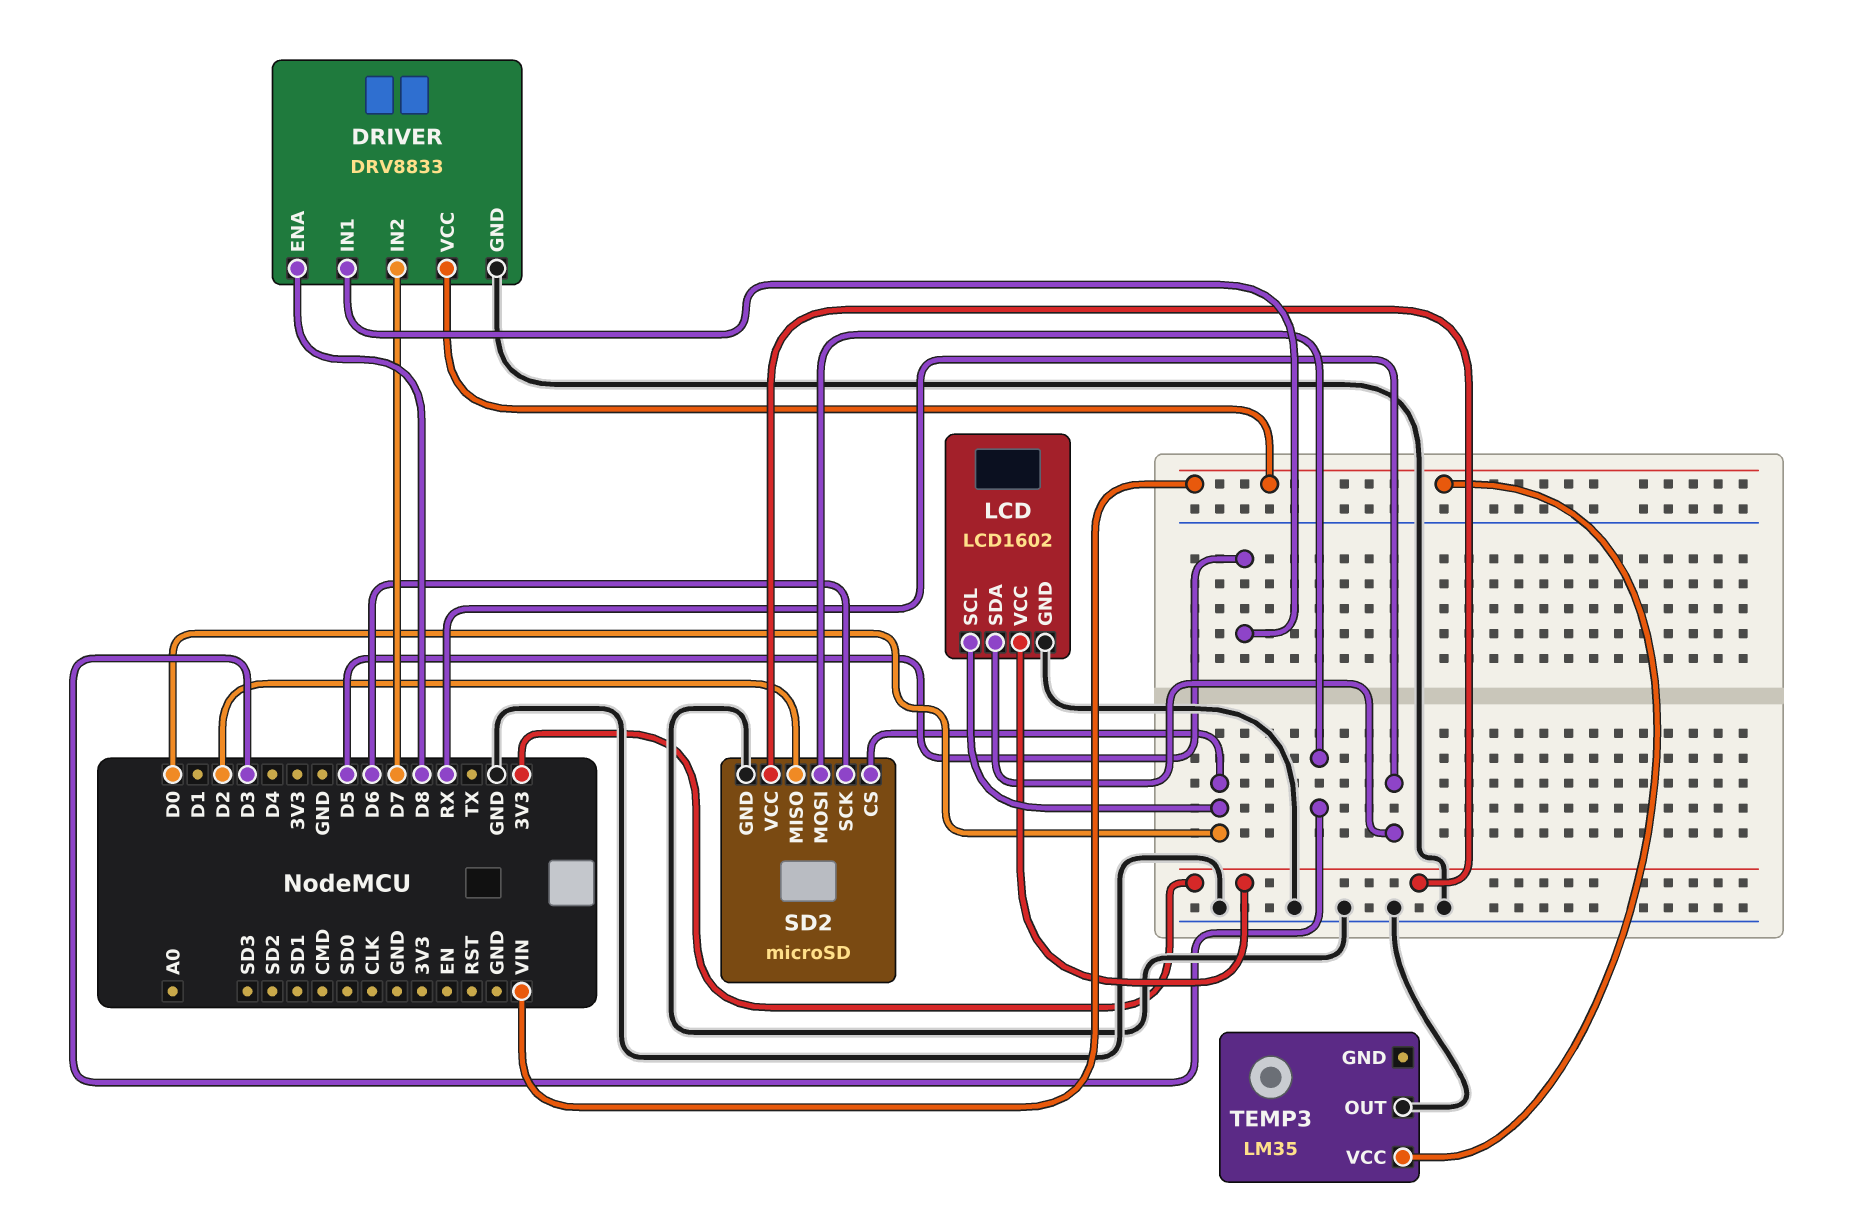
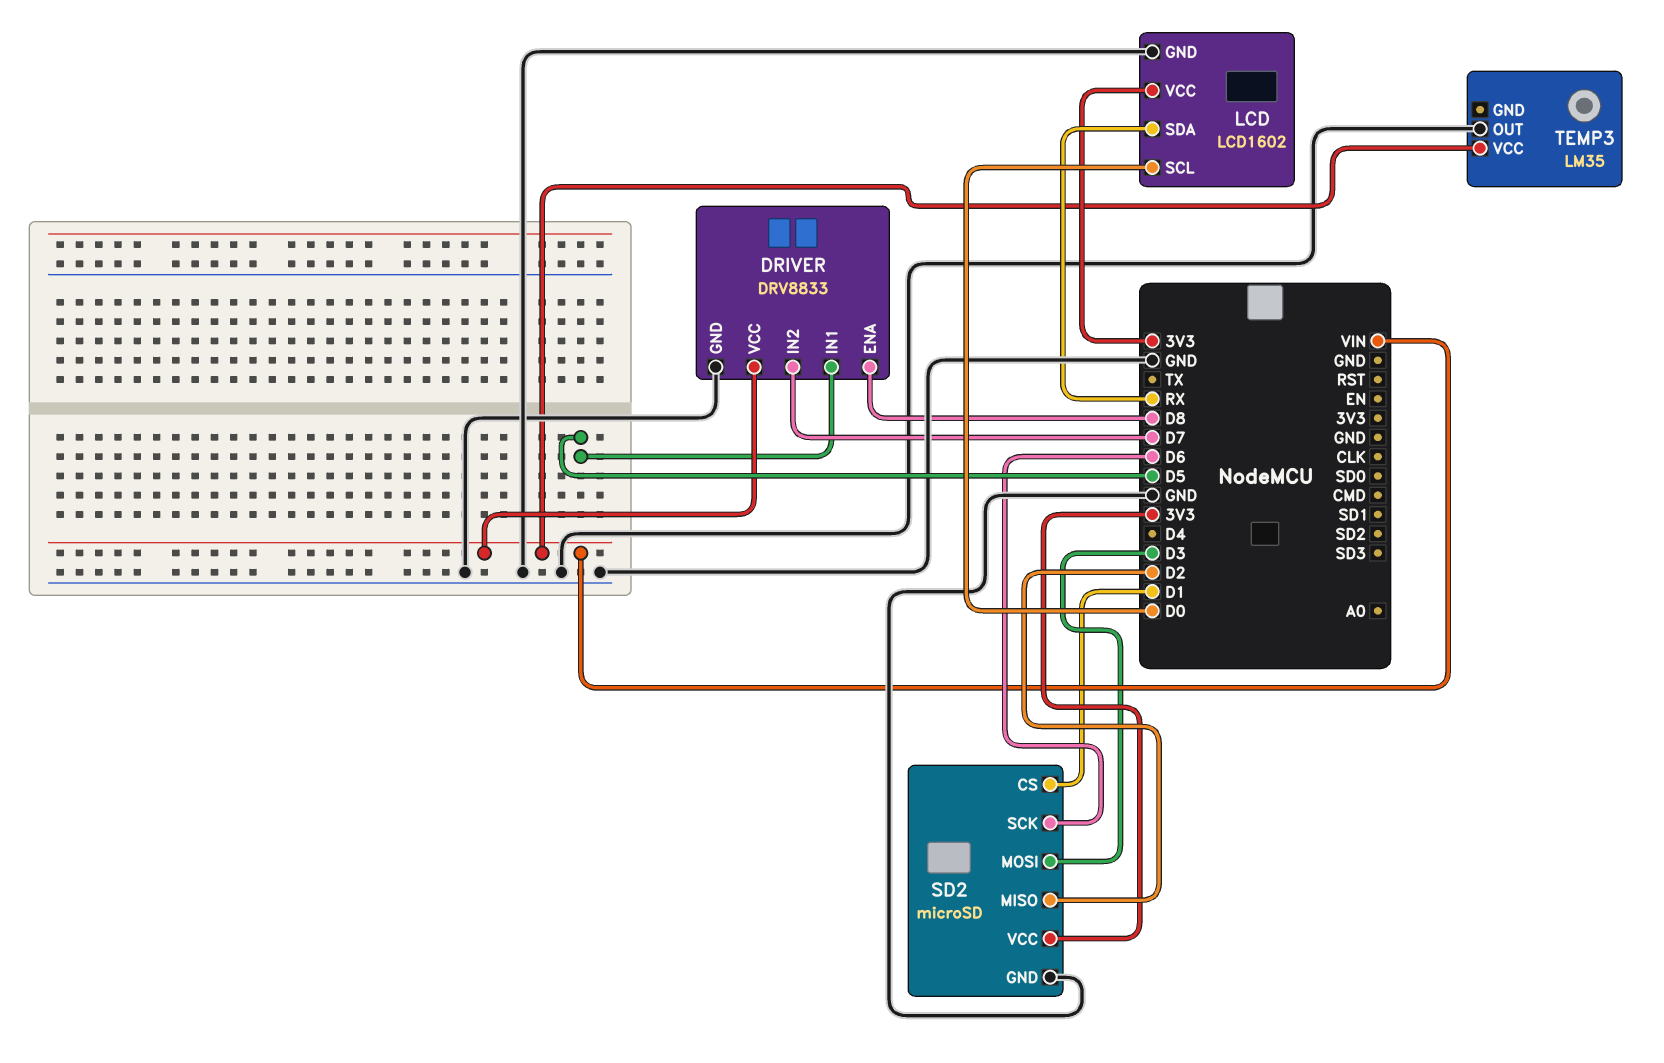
SD2 pin CS: D0 -> D1

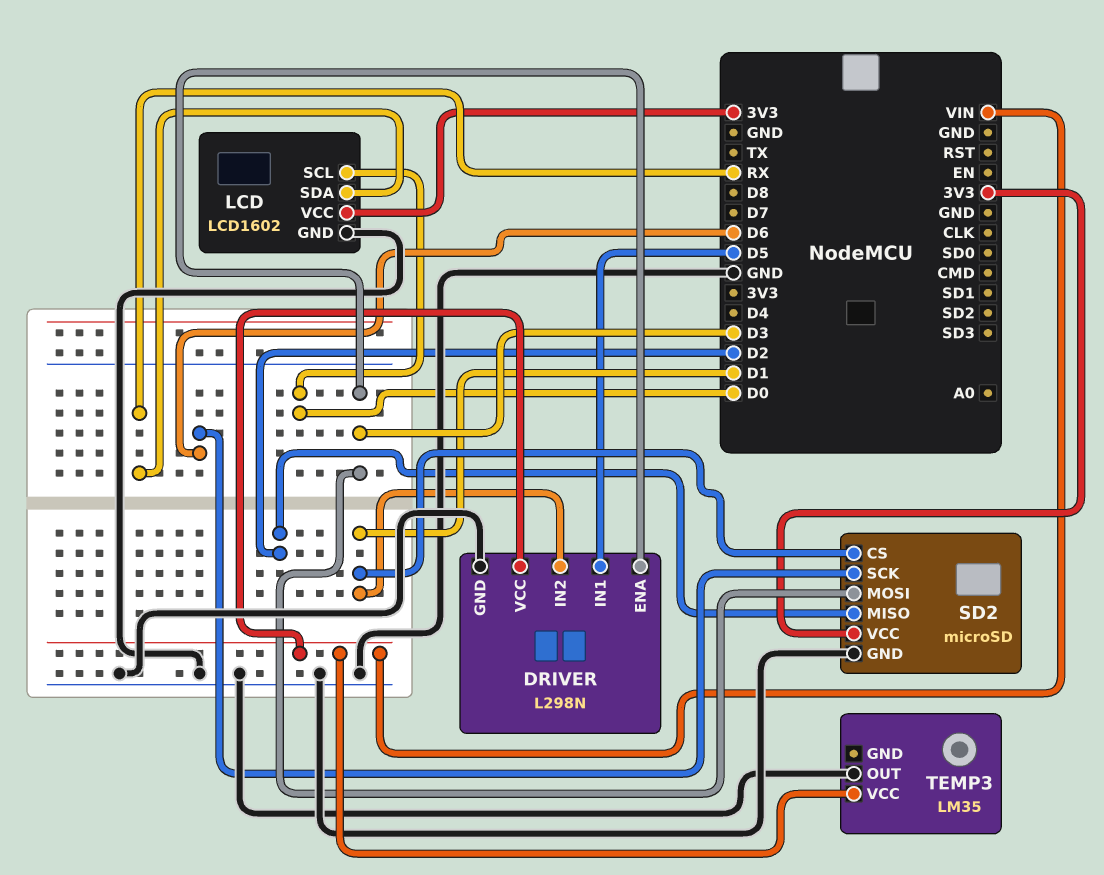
DRIVER: DRV8833 -> L298N
DRIVER pin ENA: D8 -> D3
DRIVER pin IN2: D7 -> D1

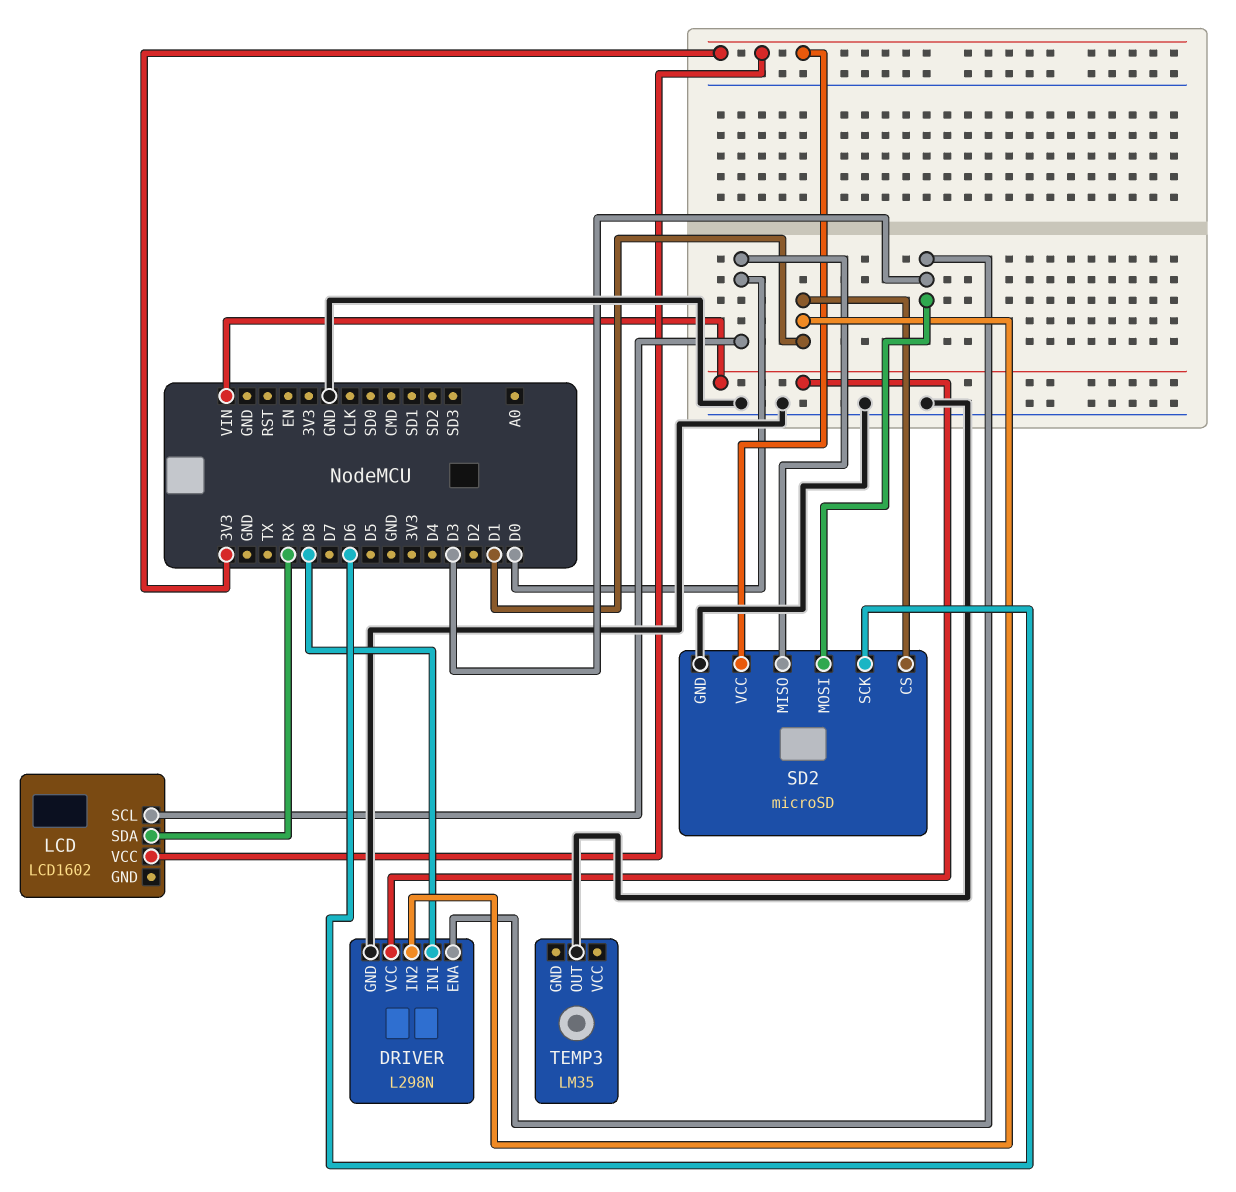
DRIVER pin IN1: D5 -> D8
LCD pin GND: GND -> none
SD2 pin MISO: D2 -> D0
TEMP3 pin VCC: VIN -> none

